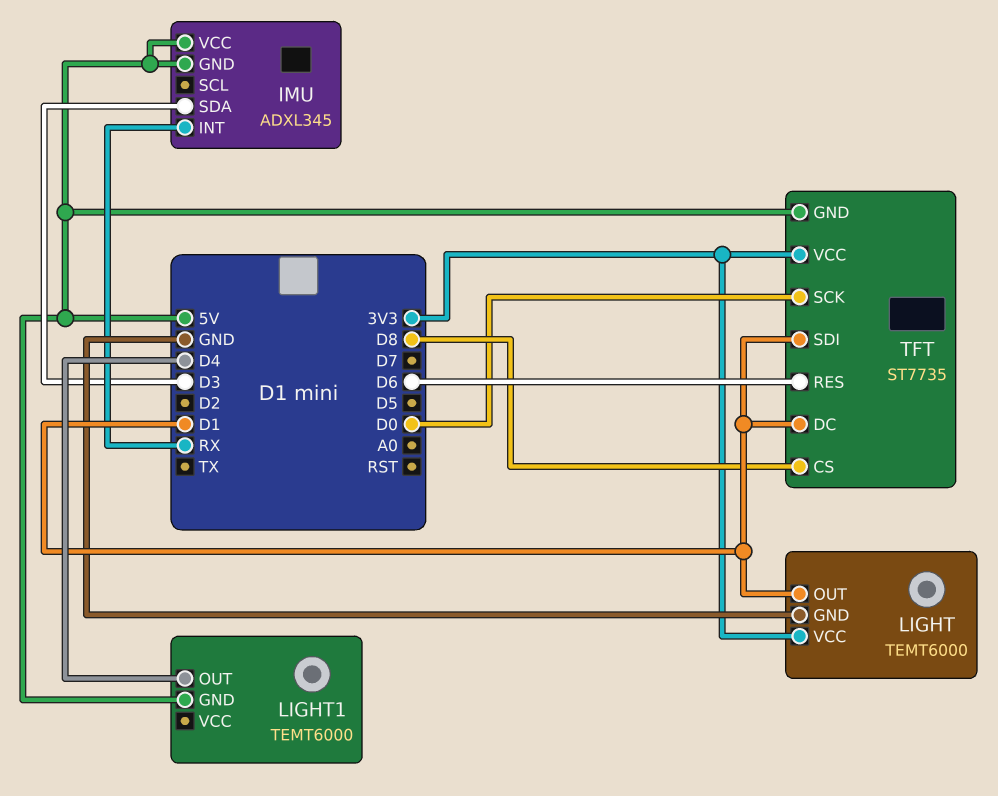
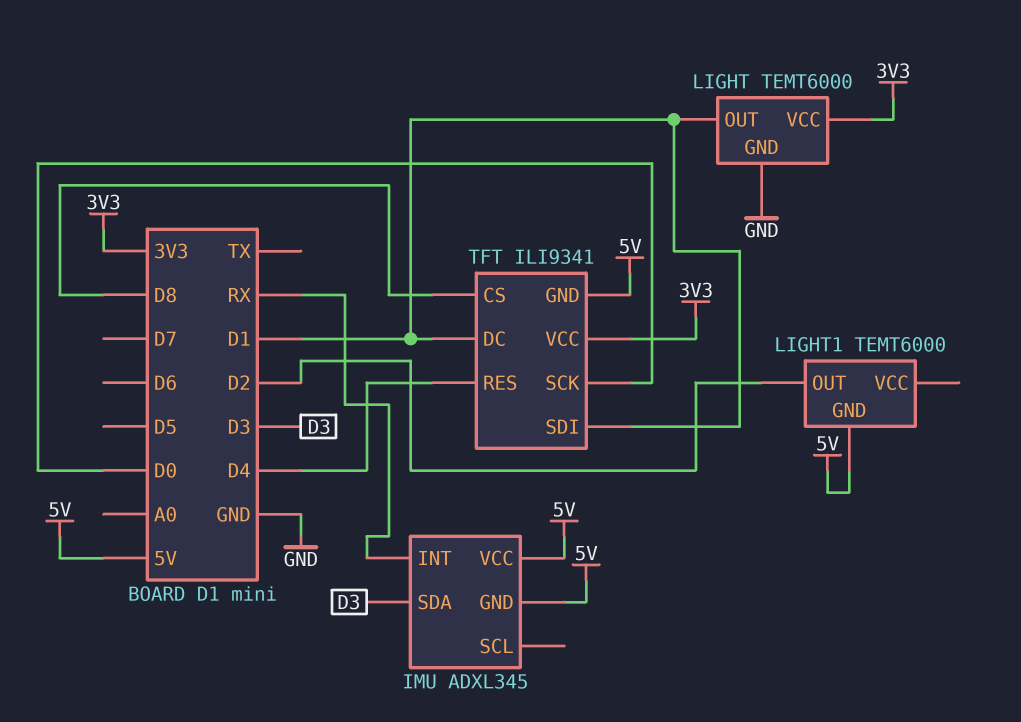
LIGHT1 pin OUT: D4 -> D2
TFT: ST7735 -> ILI9341
TFT pin RES: D6 -> D4

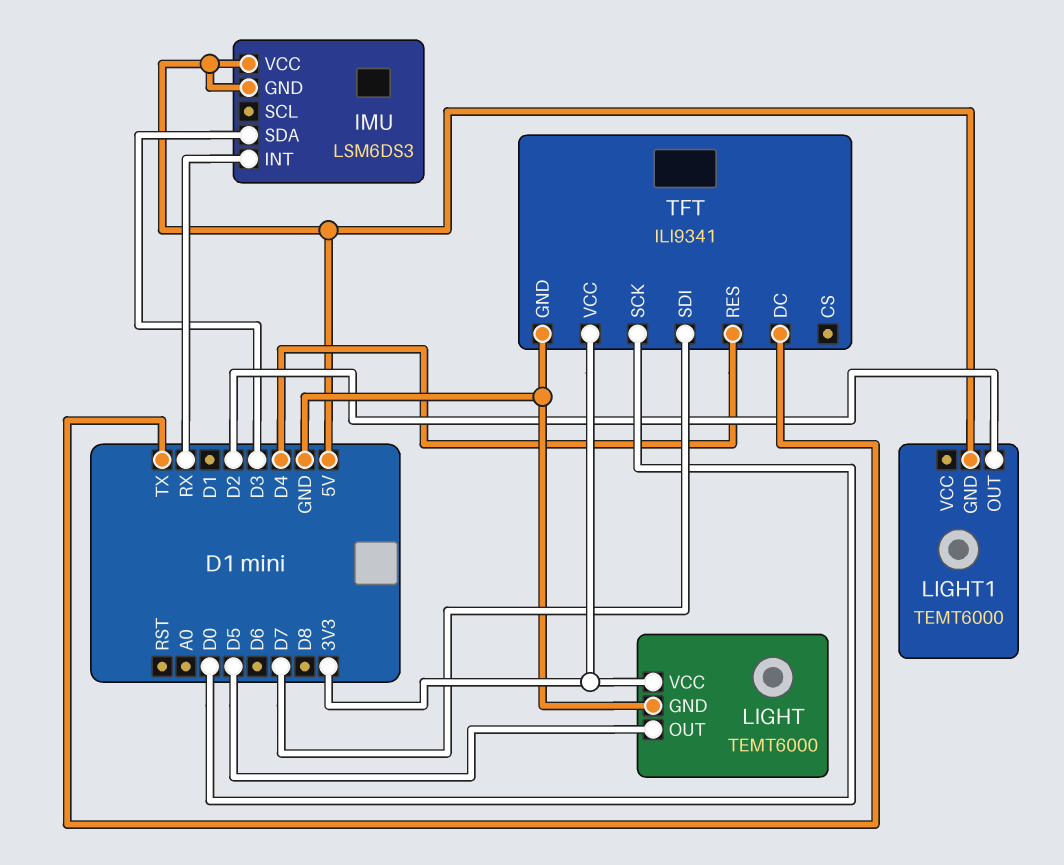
IMU: ADXL345 -> LSM6DS3
LIGHT pin OUT: D1 -> D5
TFT pin CS: D8 -> none
TFT pin DC: D1 -> TX
TFT pin GND: 5V -> GND
TFT pin SDI: D1 -> D7

